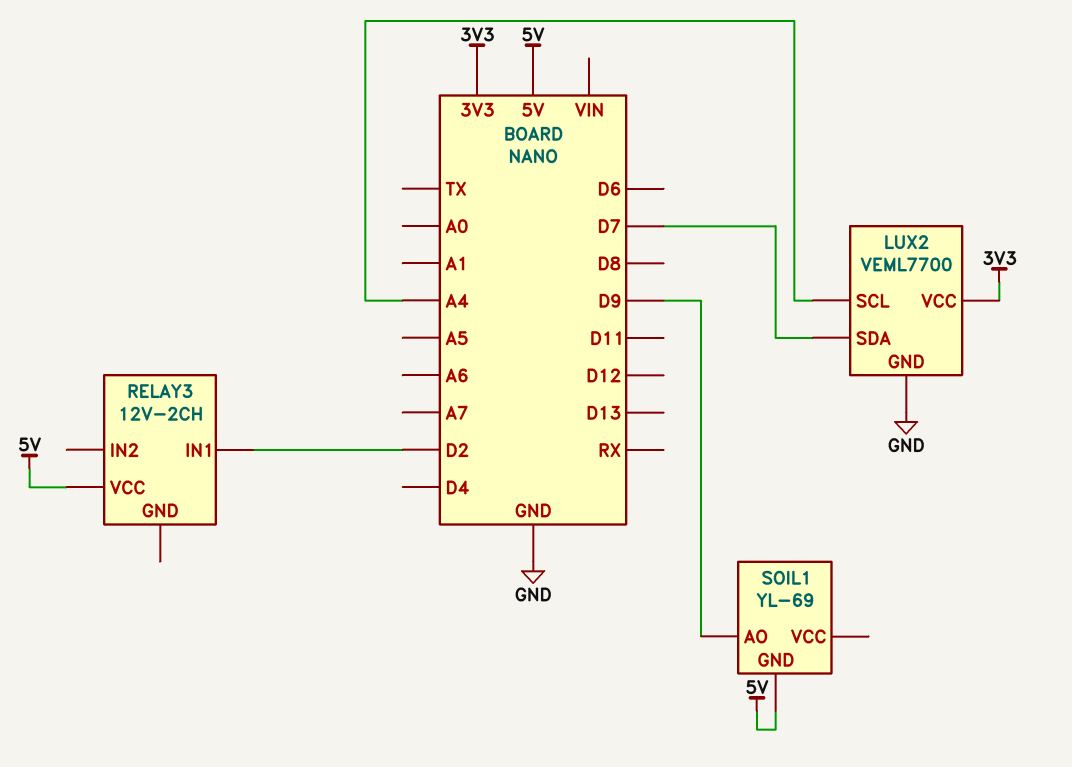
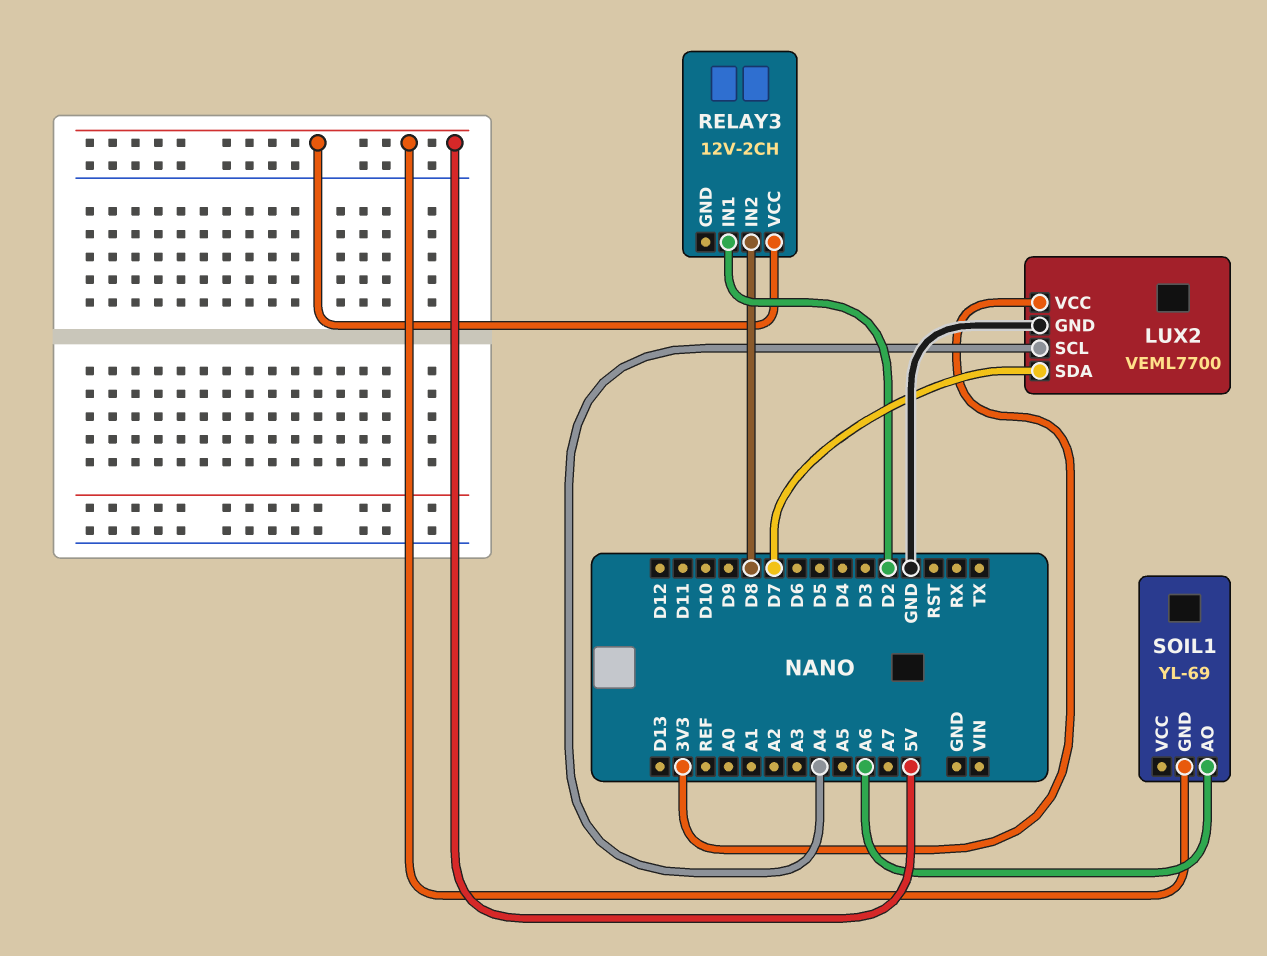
RELAY3 pin IN2: none -> D8
SOIL1 pin AO: D9 -> A6

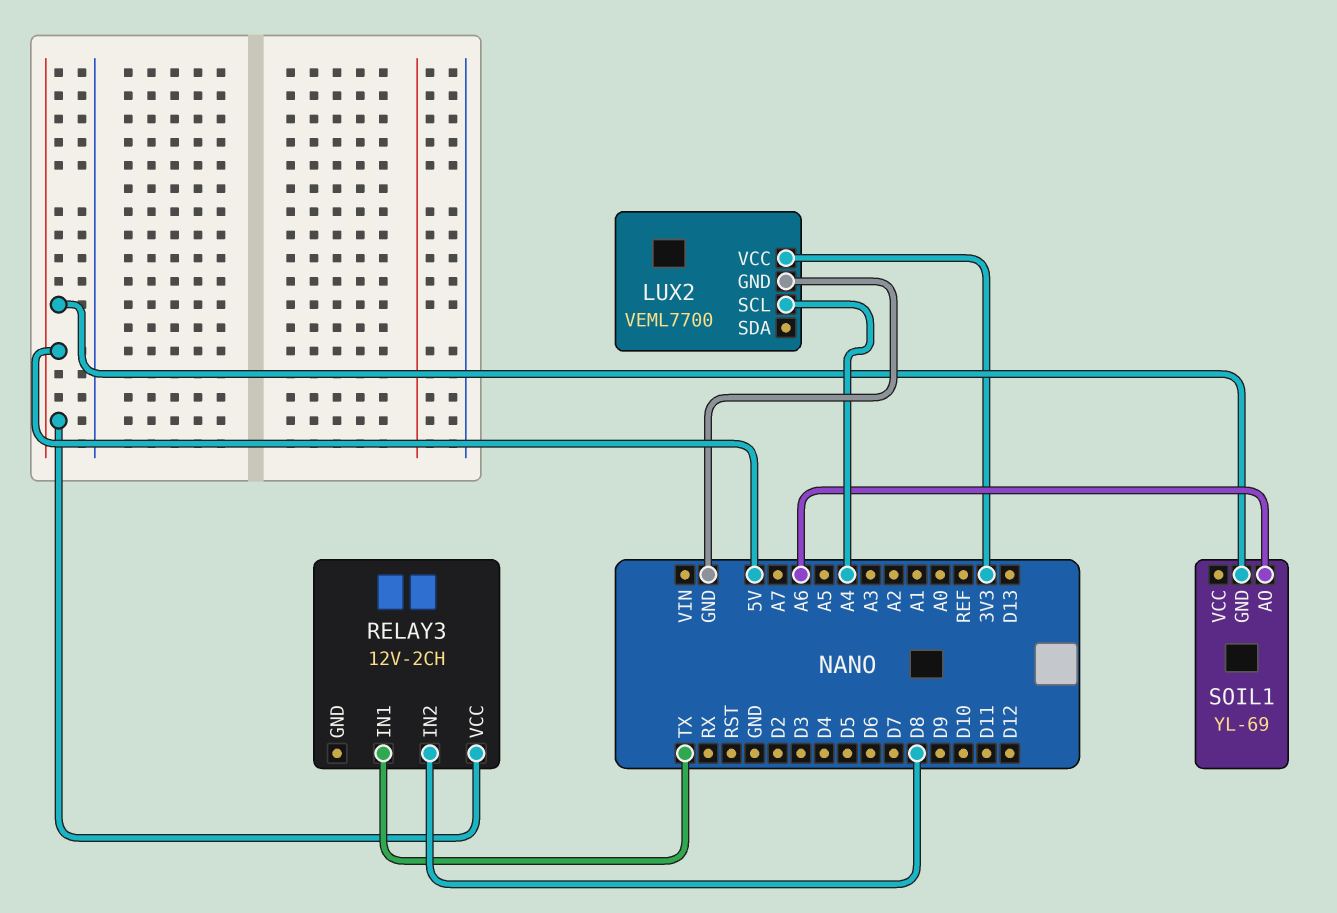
LUX2 pin SDA: D7 -> none
RELAY3 pin IN1: D2 -> TX

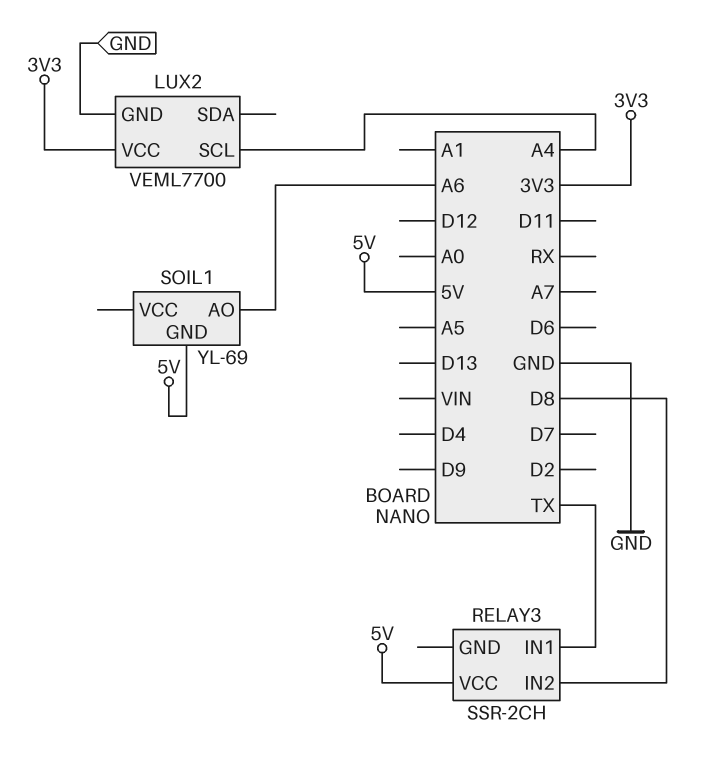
RELAY3: 12V-2CH -> SSR-2CH

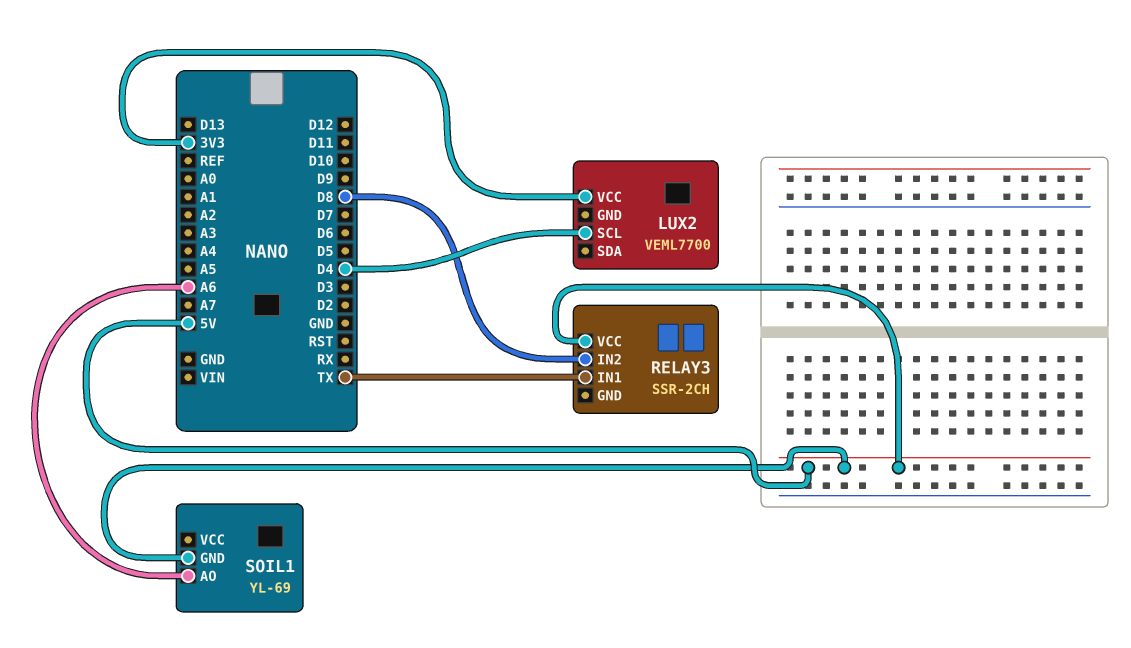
LUX2 pin GND: GND -> none
LUX2 pin SCL: A4 -> D4

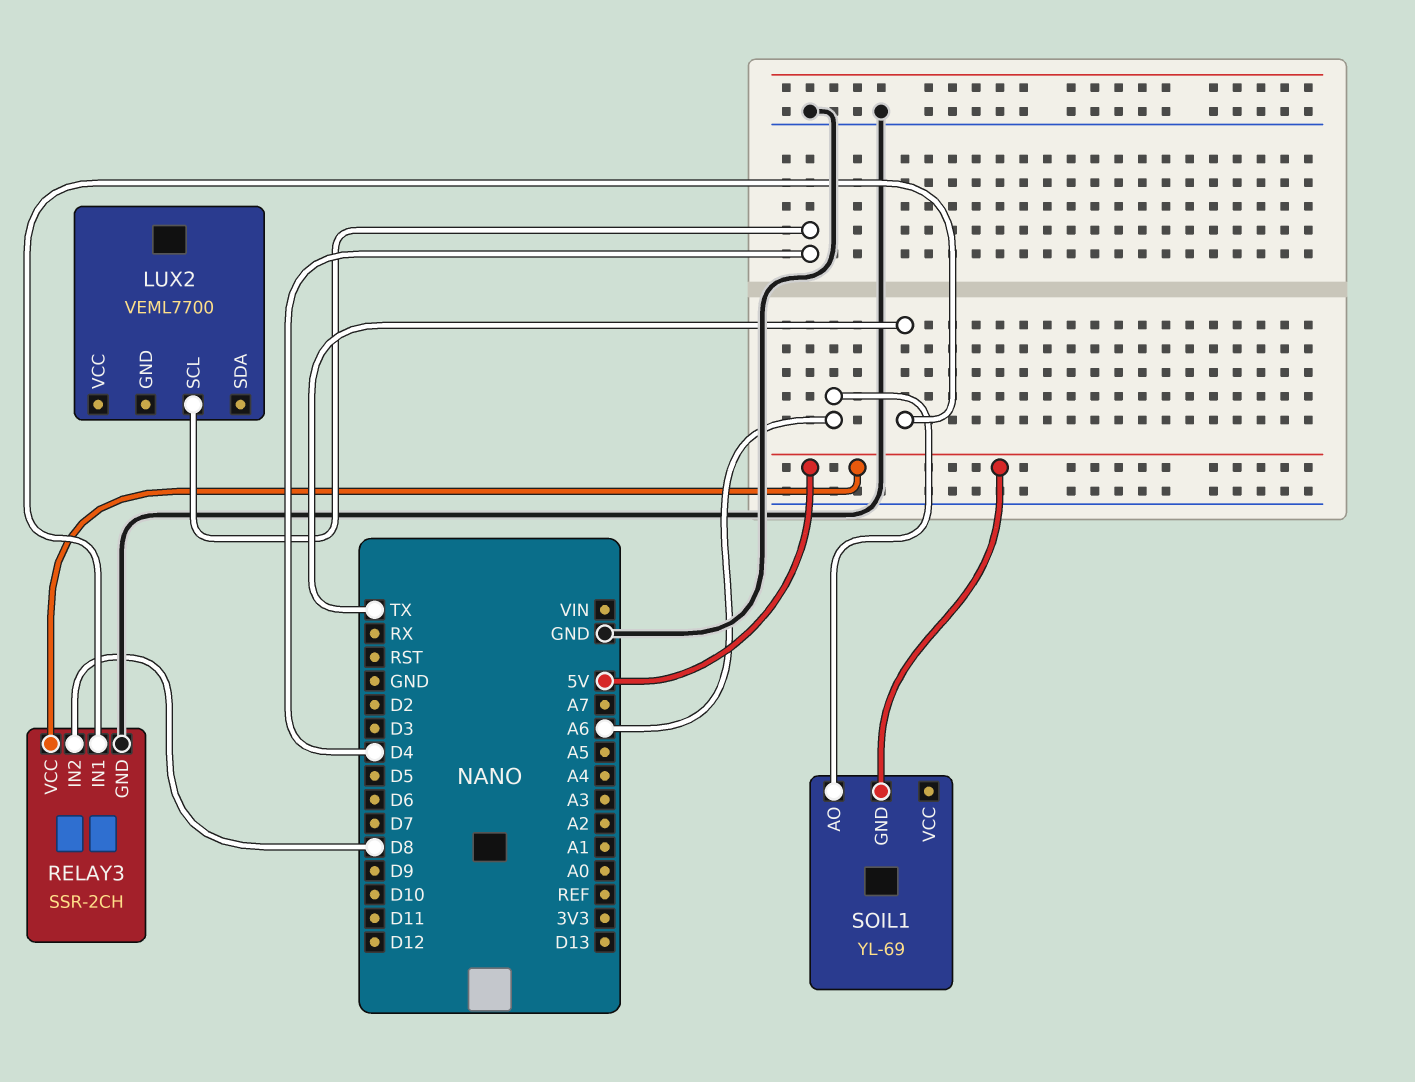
LUX2 pin VCC: 3V3 -> none
RELAY3 pin GND: none -> GND

